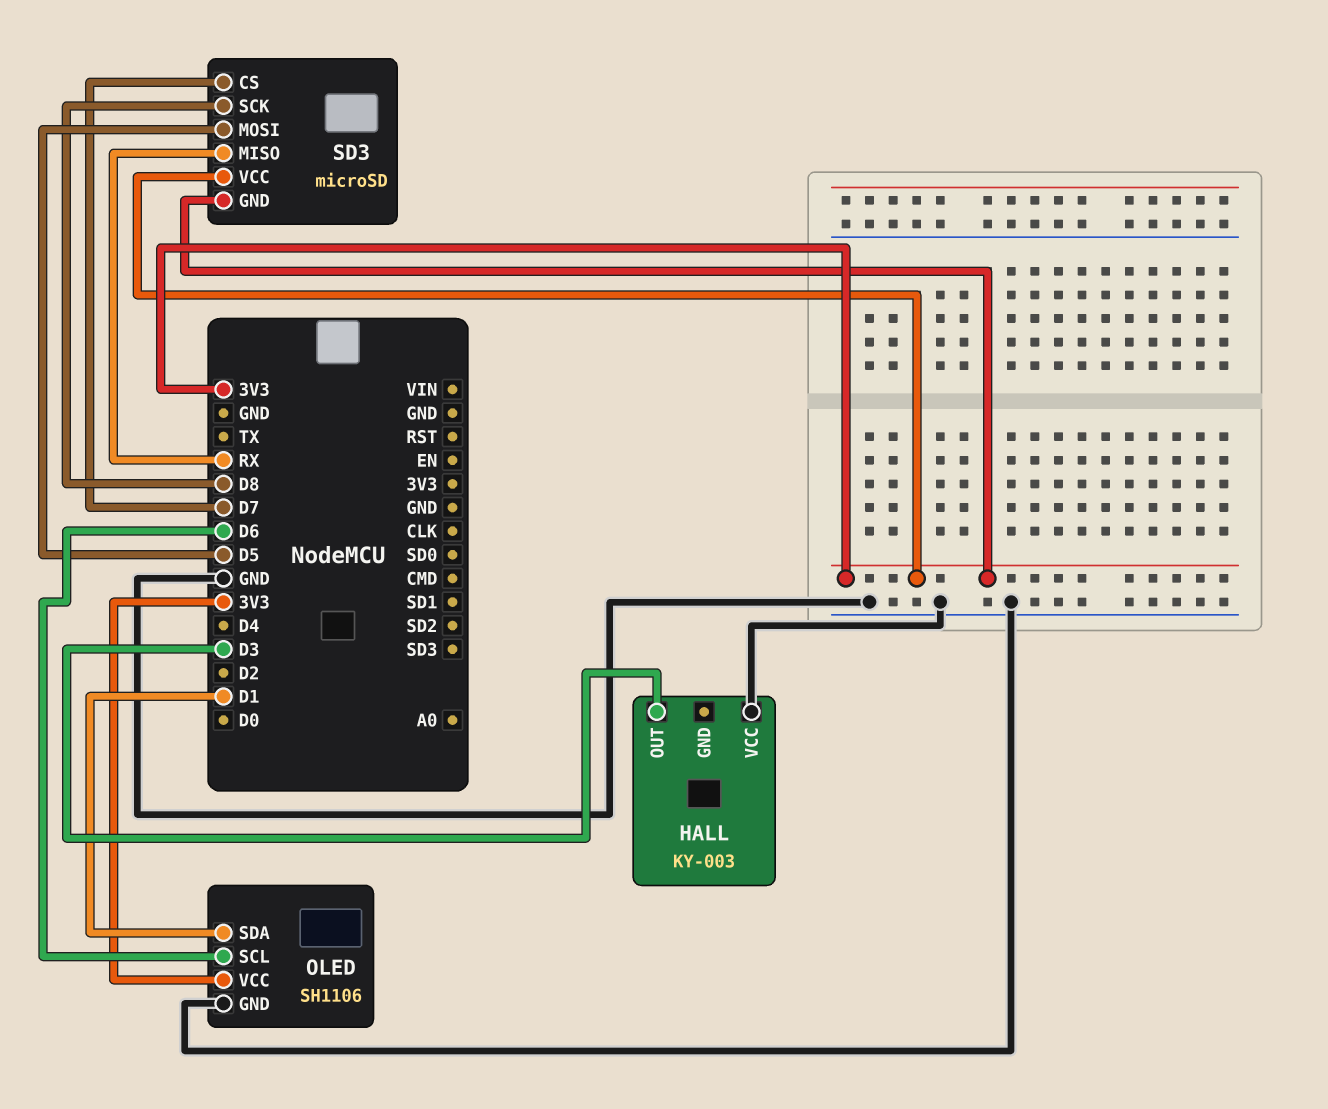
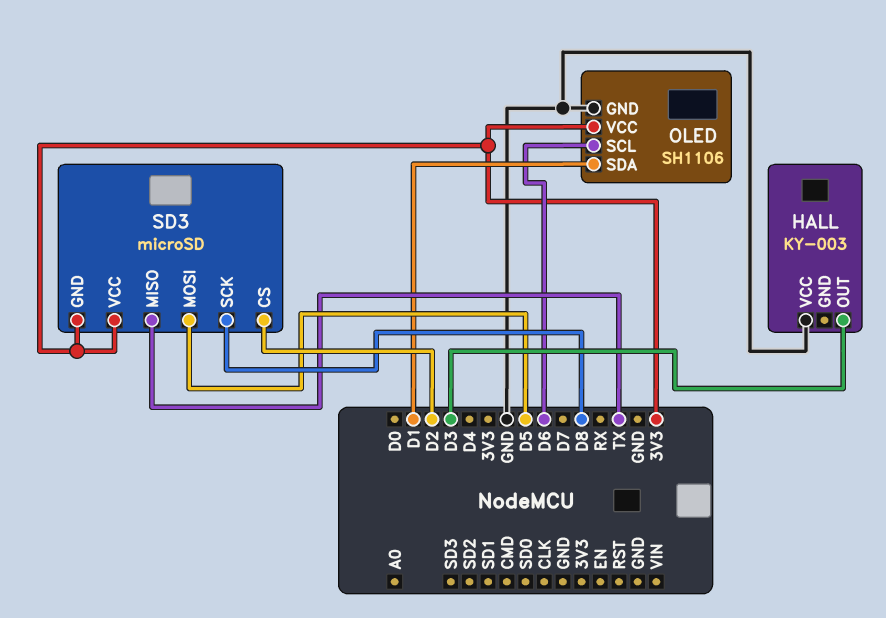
SD3 pin CS: D7 -> D2
SD3 pin MISO: RX -> TX

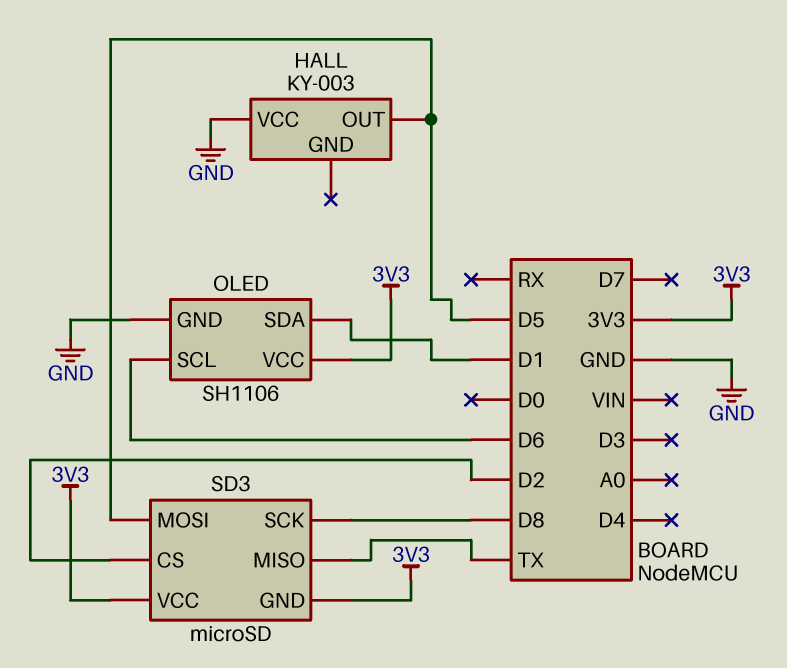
HALL pin OUT: D3 -> D5

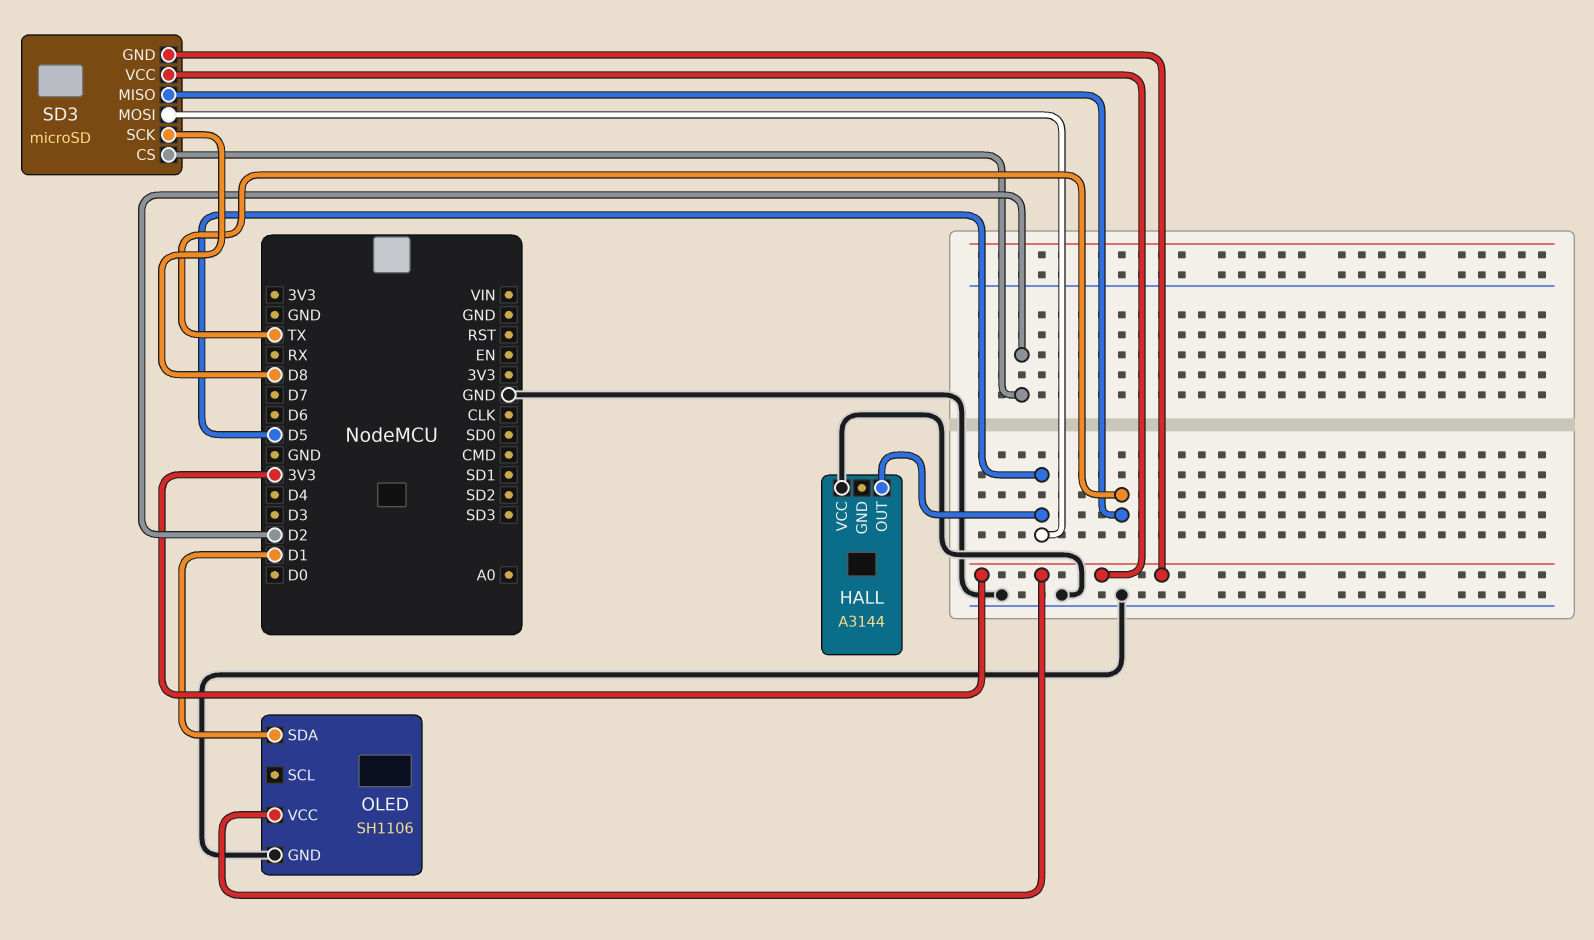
HALL: KY-003 -> A3144
OLED pin SCL: D6 -> none

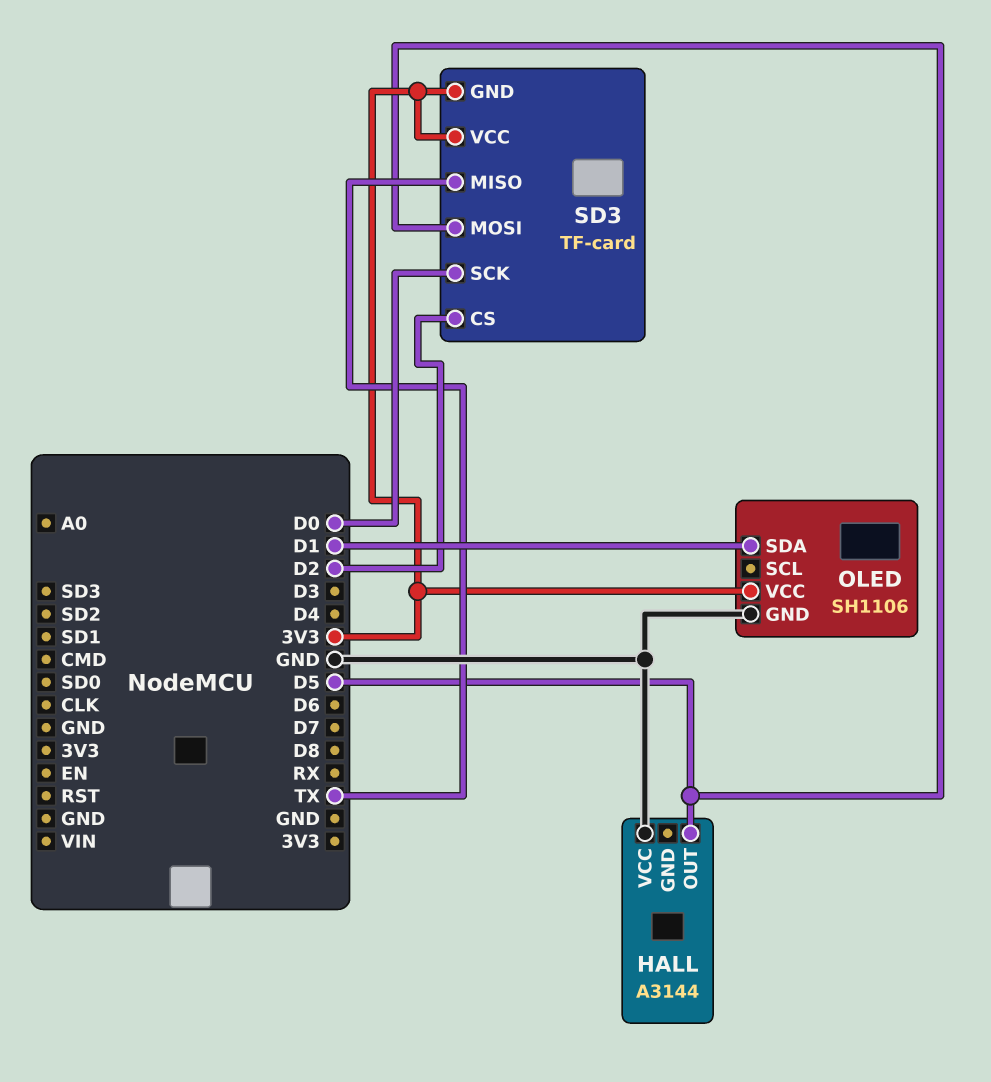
SD3: microSD -> TF-card
SD3 pin SCK: D8 -> D0

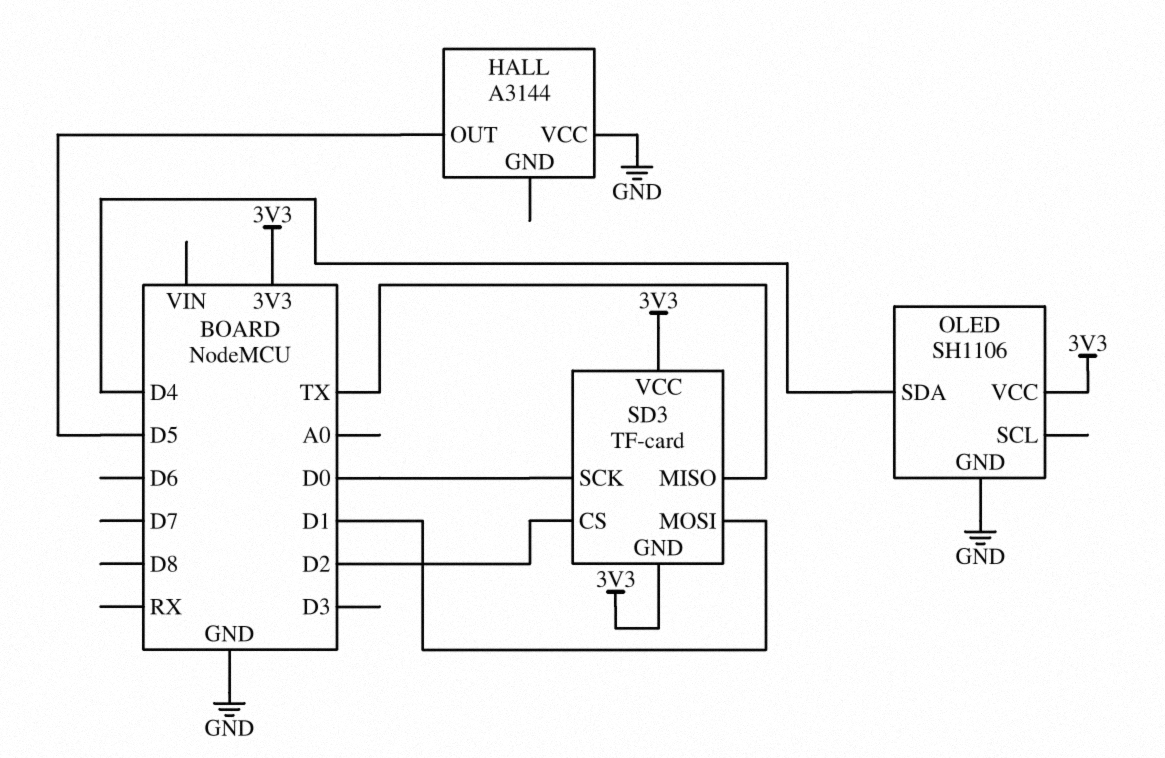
OLED pin SDA: D1 -> D4
SD3 pin MOSI: D5 -> D1

